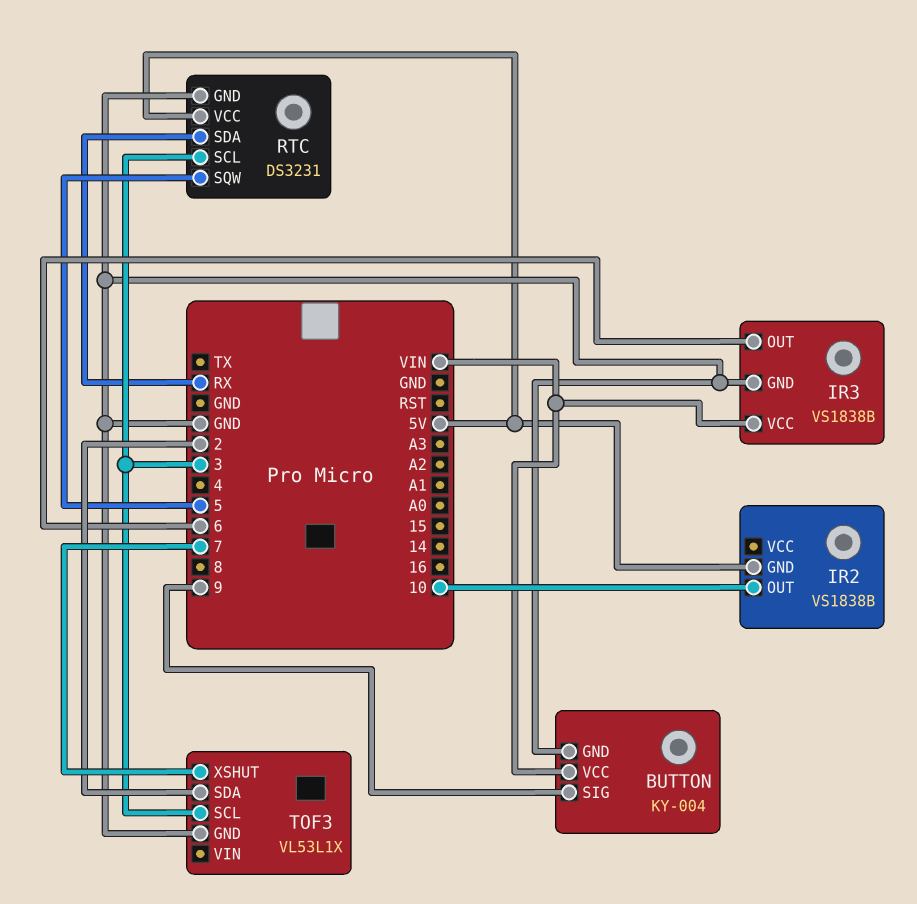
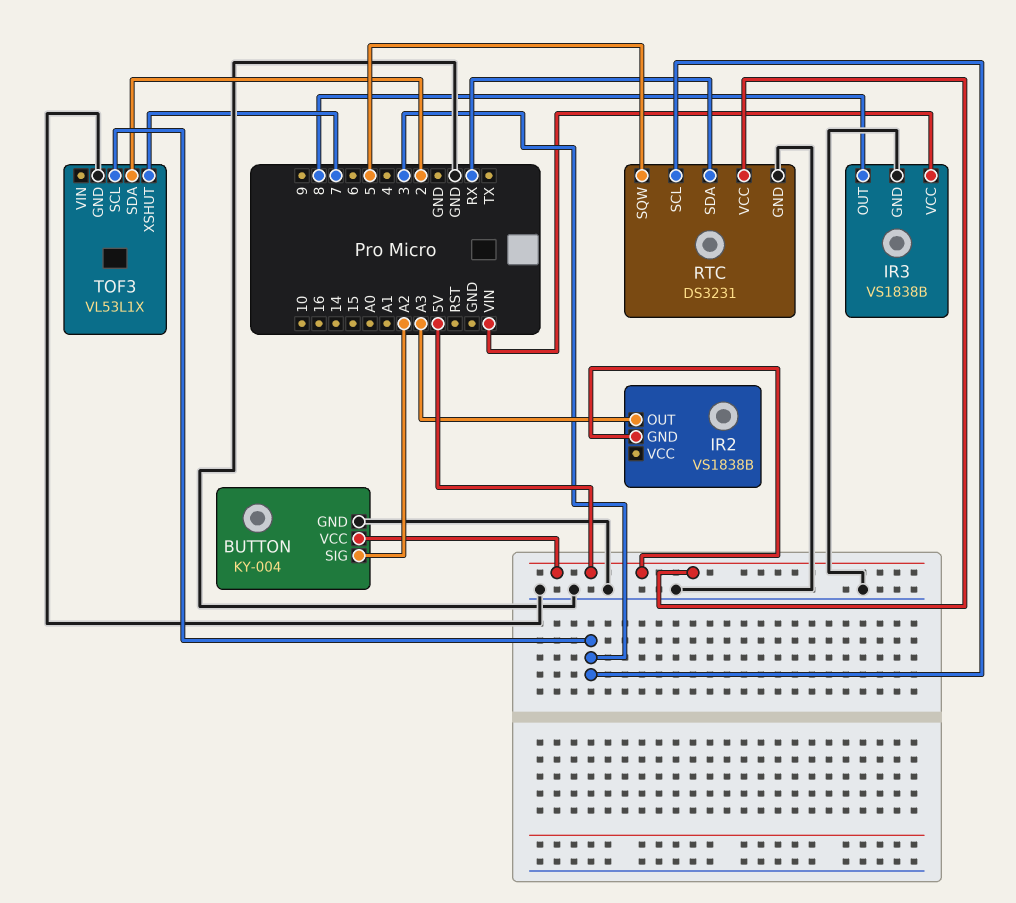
BUTTON pin SIG: 9 -> A2
BUTTON pin VCC: VIN -> 5V
IR2 pin OUT: 10 -> A3
IR3 pin OUT: 6 -> 8

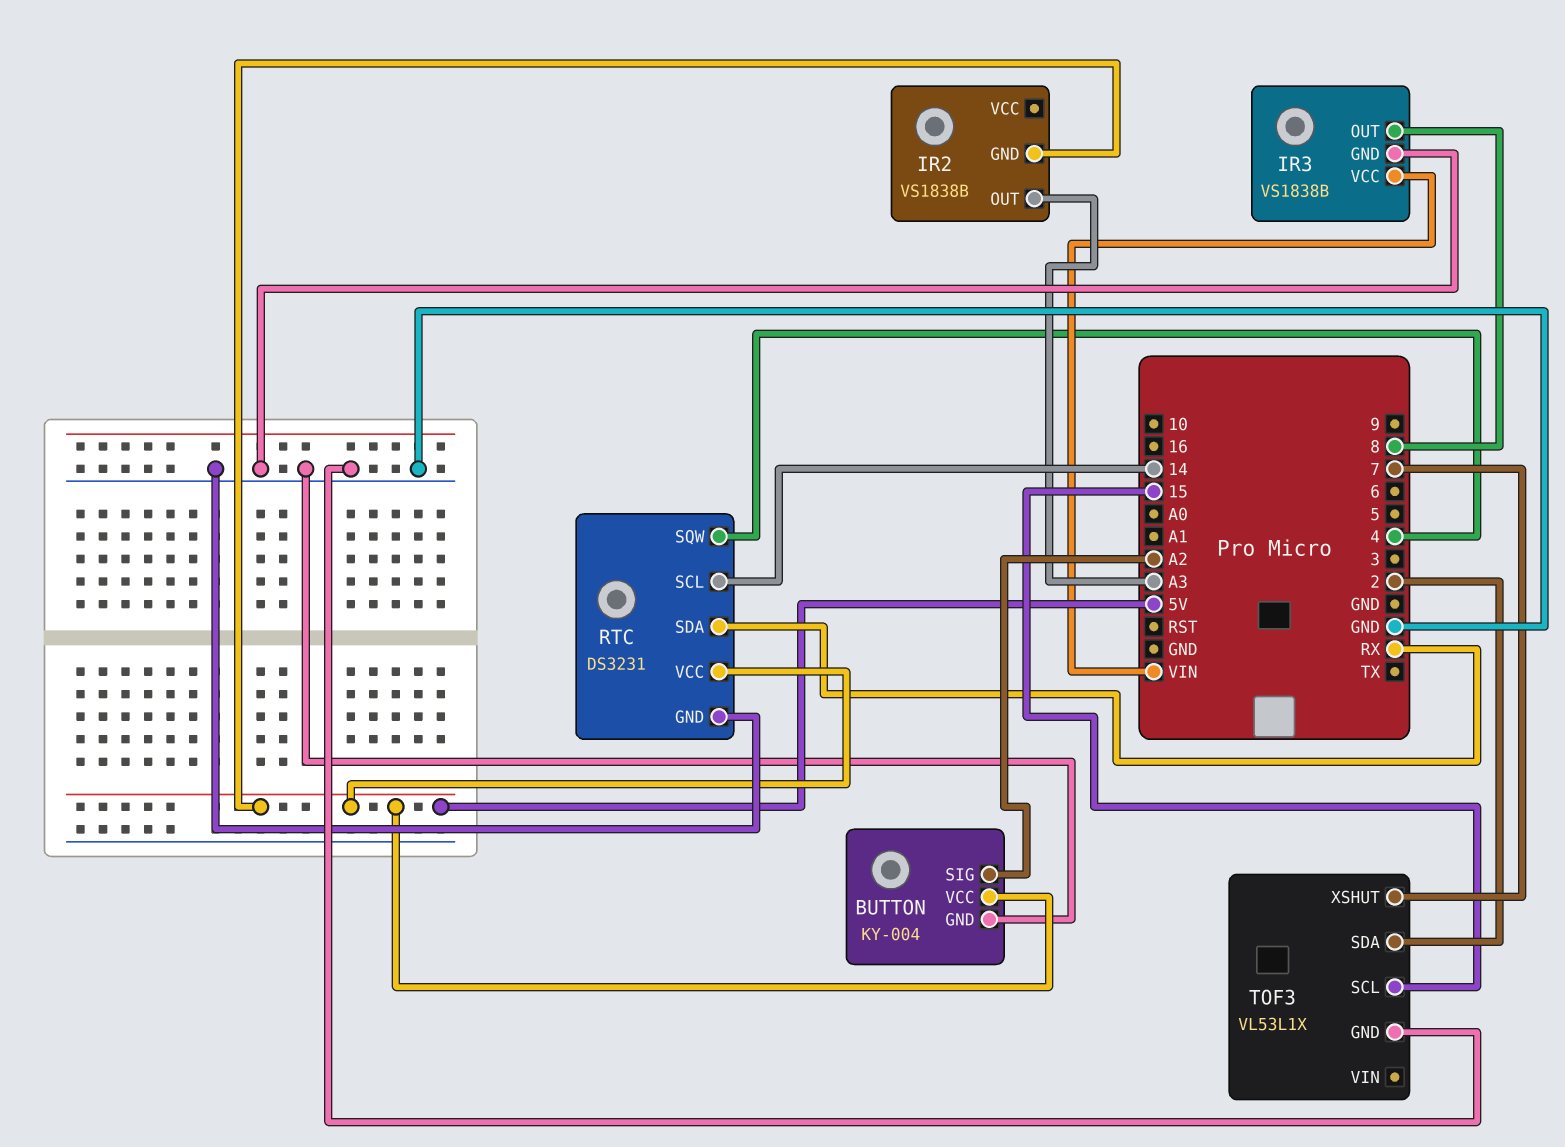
RTC pin SCL: 3 -> 14
RTC pin SQW: 5 -> 4
TOF3 pin SCL: 3 -> 15

